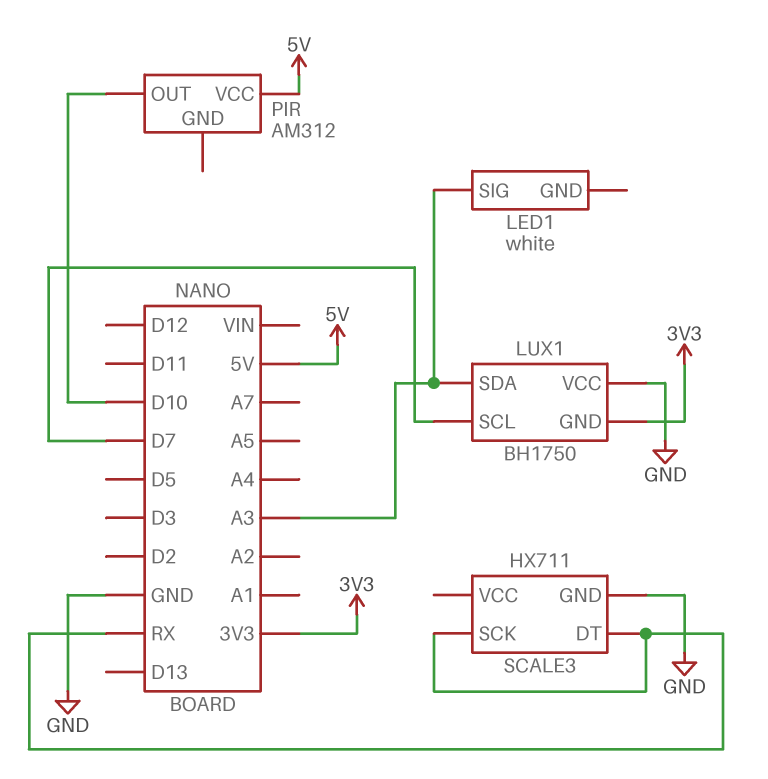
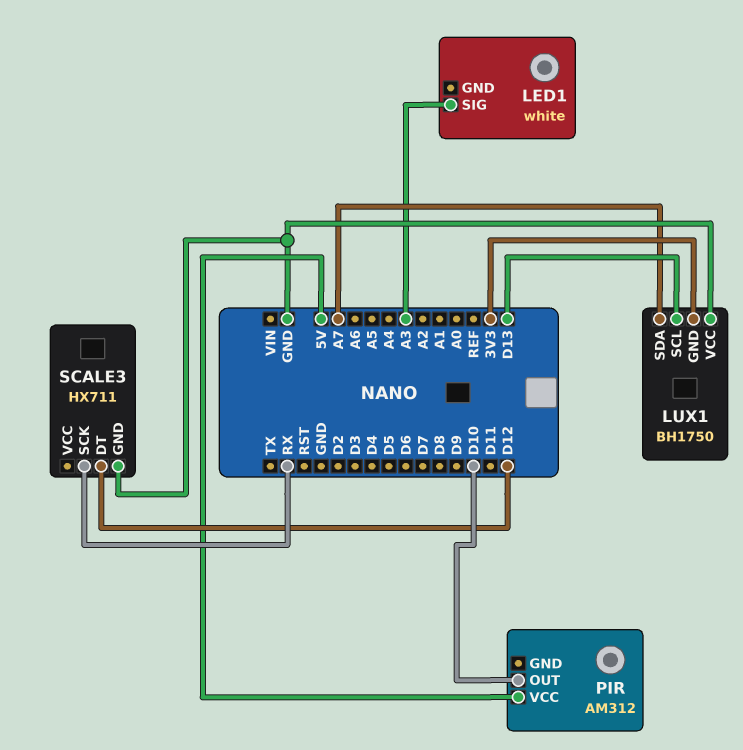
LUX1 pin SCL: D7 -> D13
LUX1 pin SDA: A3 -> A7
SCALE3 pin DT: RX -> D12

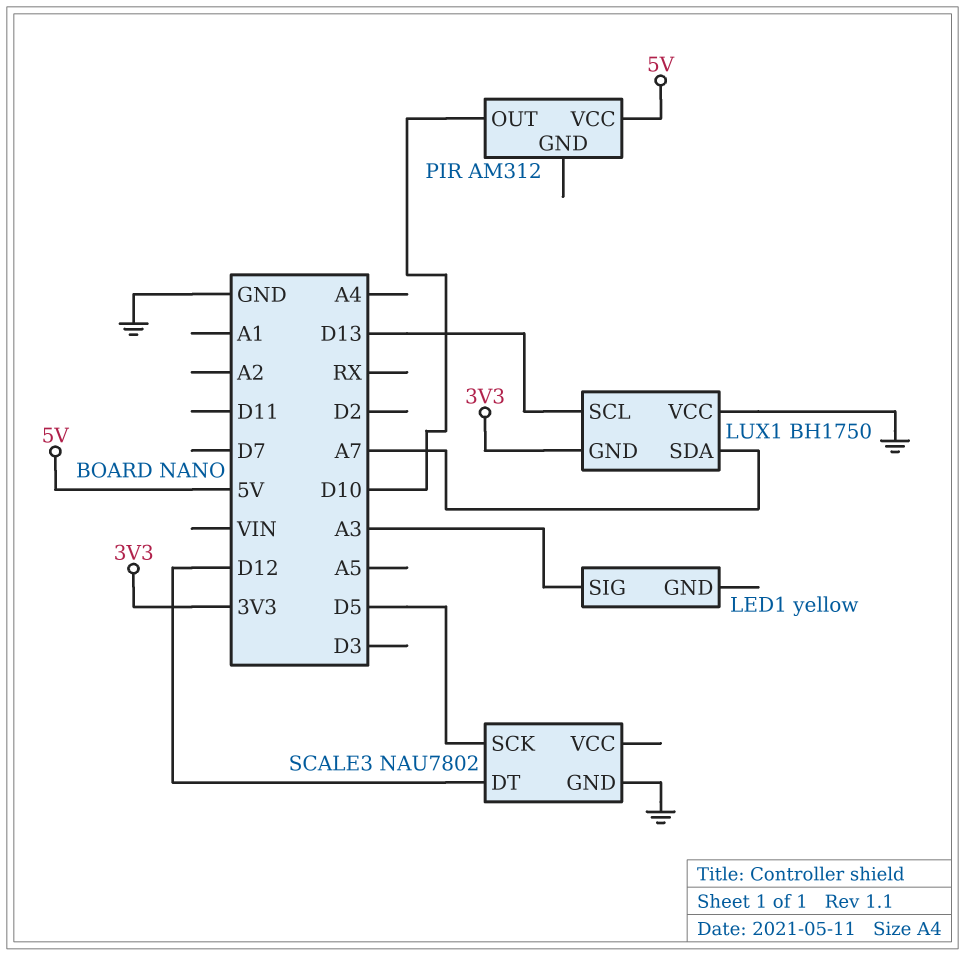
LED1: white -> yellow
SCALE3: HX711 -> NAU7802
SCALE3 pin SCK: RX -> D5

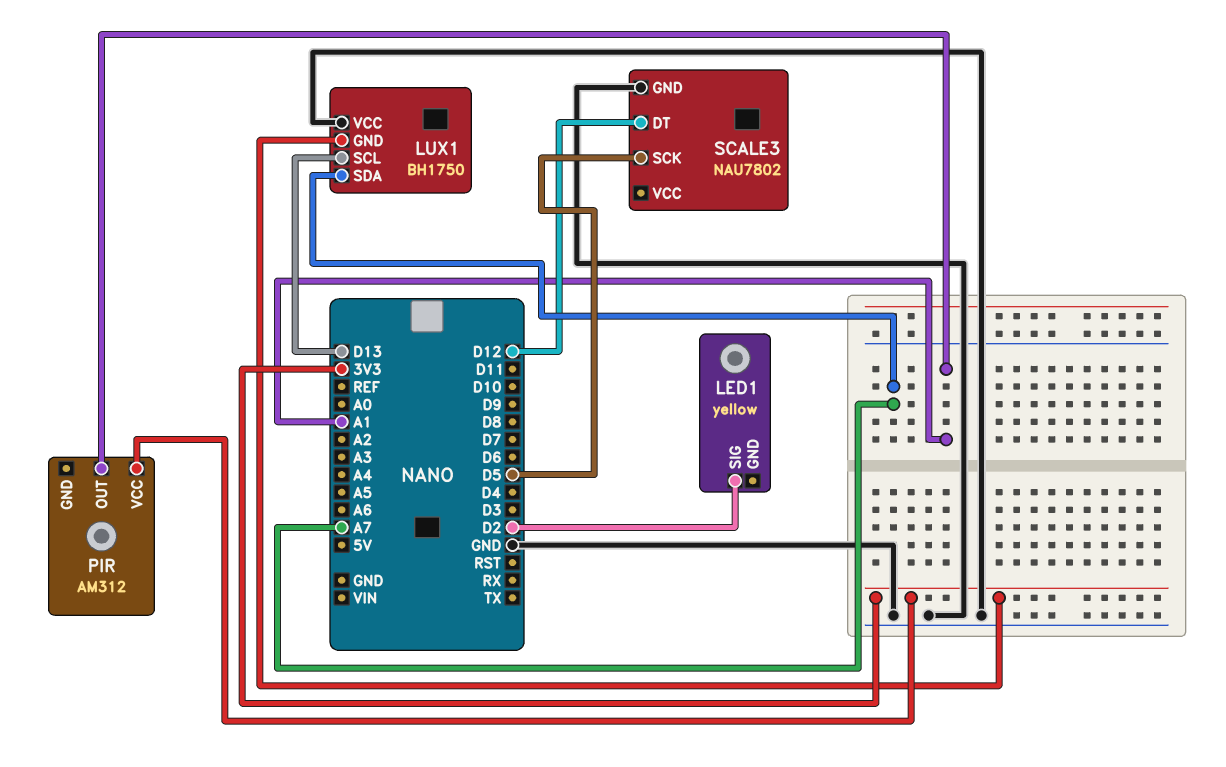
LED1 pin SIG: A3 -> D2
PIR pin OUT: D10 -> A1
PIR pin VCC: 5V -> 3V3

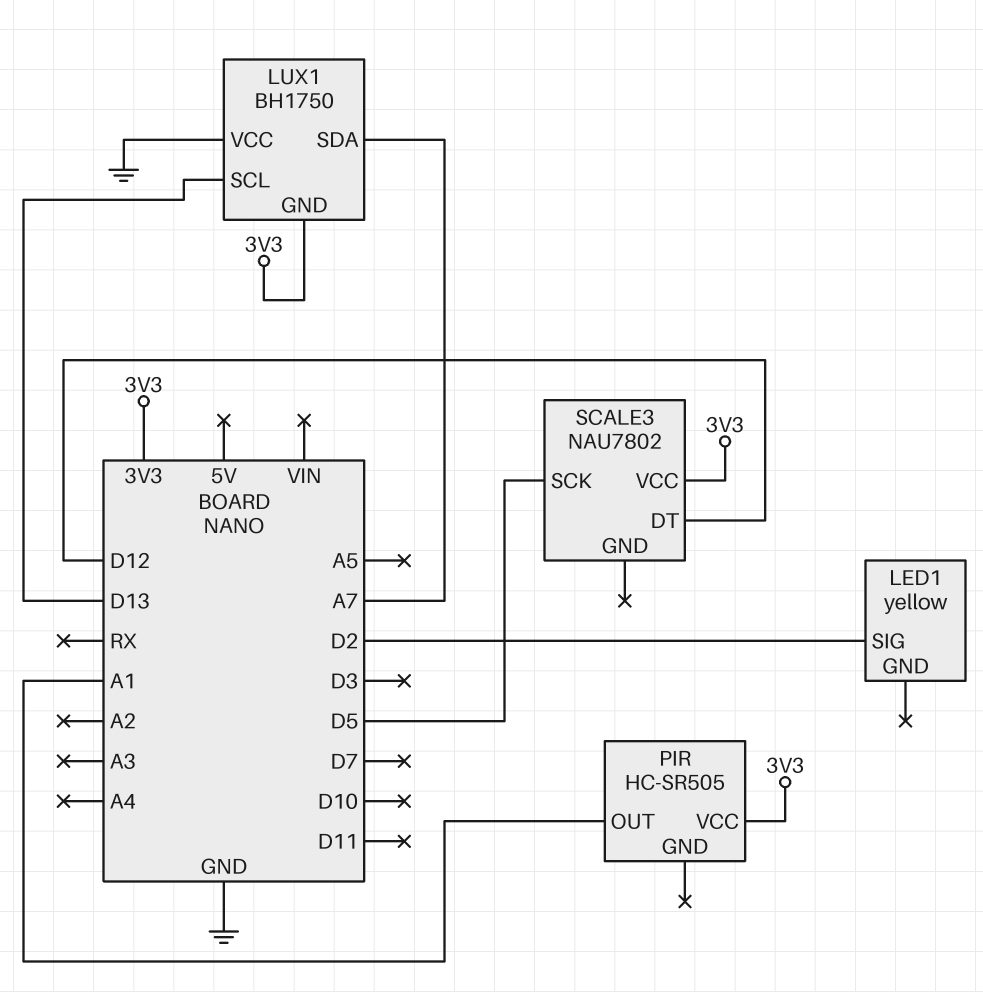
PIR: AM312 -> HC-SR505
SCALE3 pin GND: GND -> none
SCALE3 pin VCC: none -> 3V3

